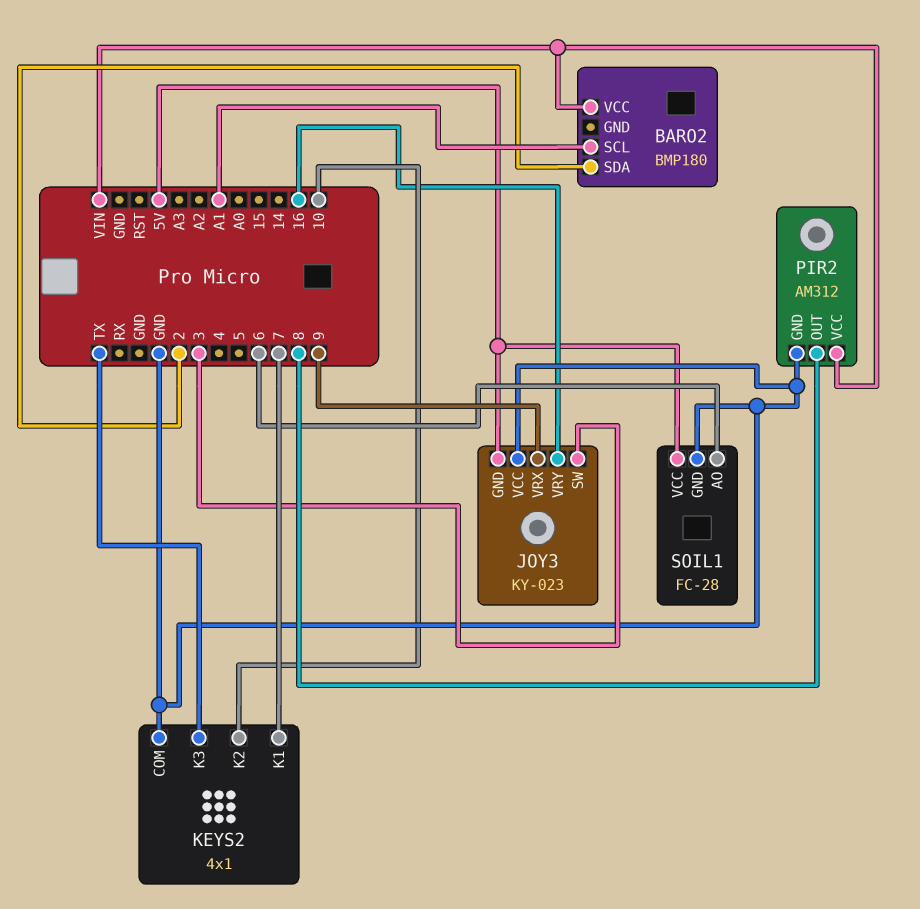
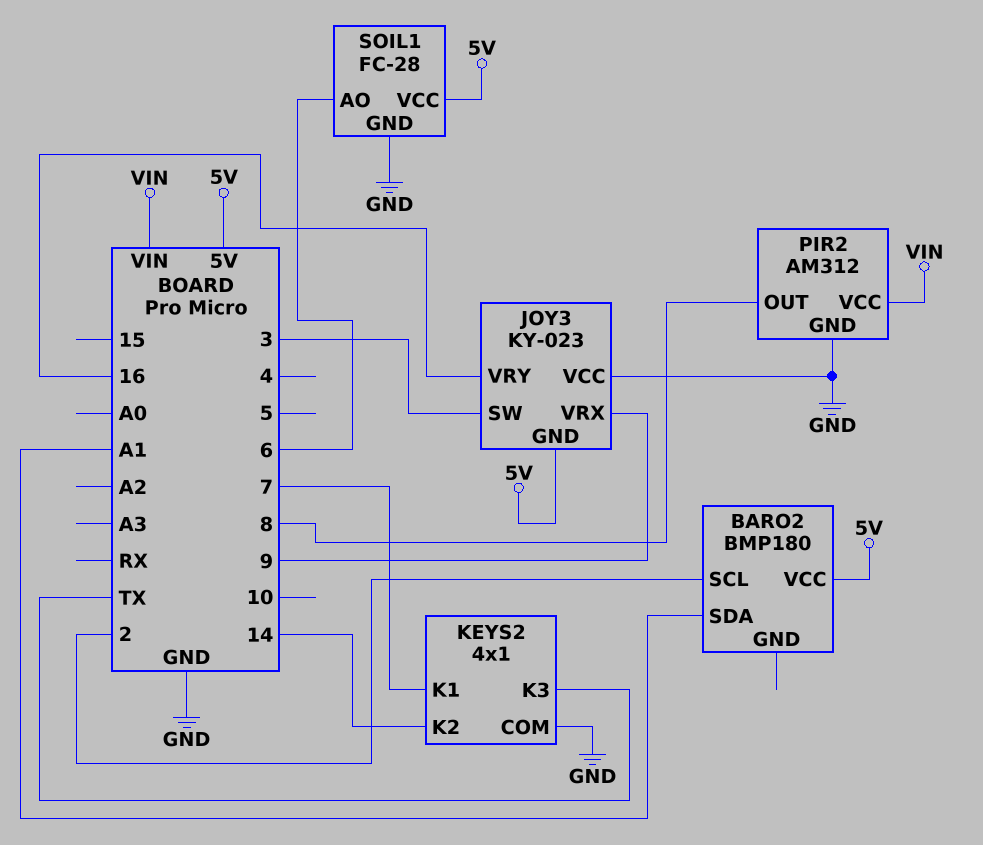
BARO2 pin SCL: A1 -> 2
BARO2 pin SDA: 2 -> A1
BARO2 pin VCC: VIN -> 5V
KEYS2 pin K2: 10 -> 14

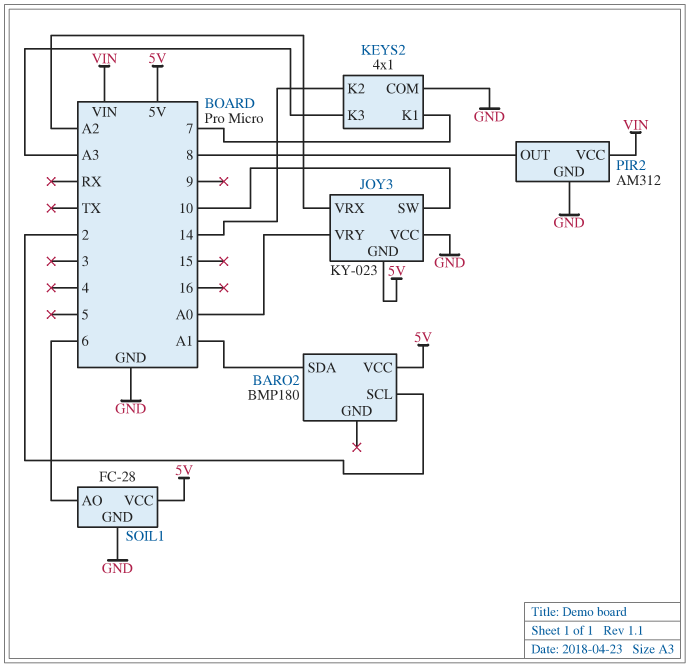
JOY3 pin SW: 3 -> 10
JOY3 pin VRX: 9 -> A2
JOY3 pin VRY: 16 -> A0
KEYS2 pin K3: TX -> A3

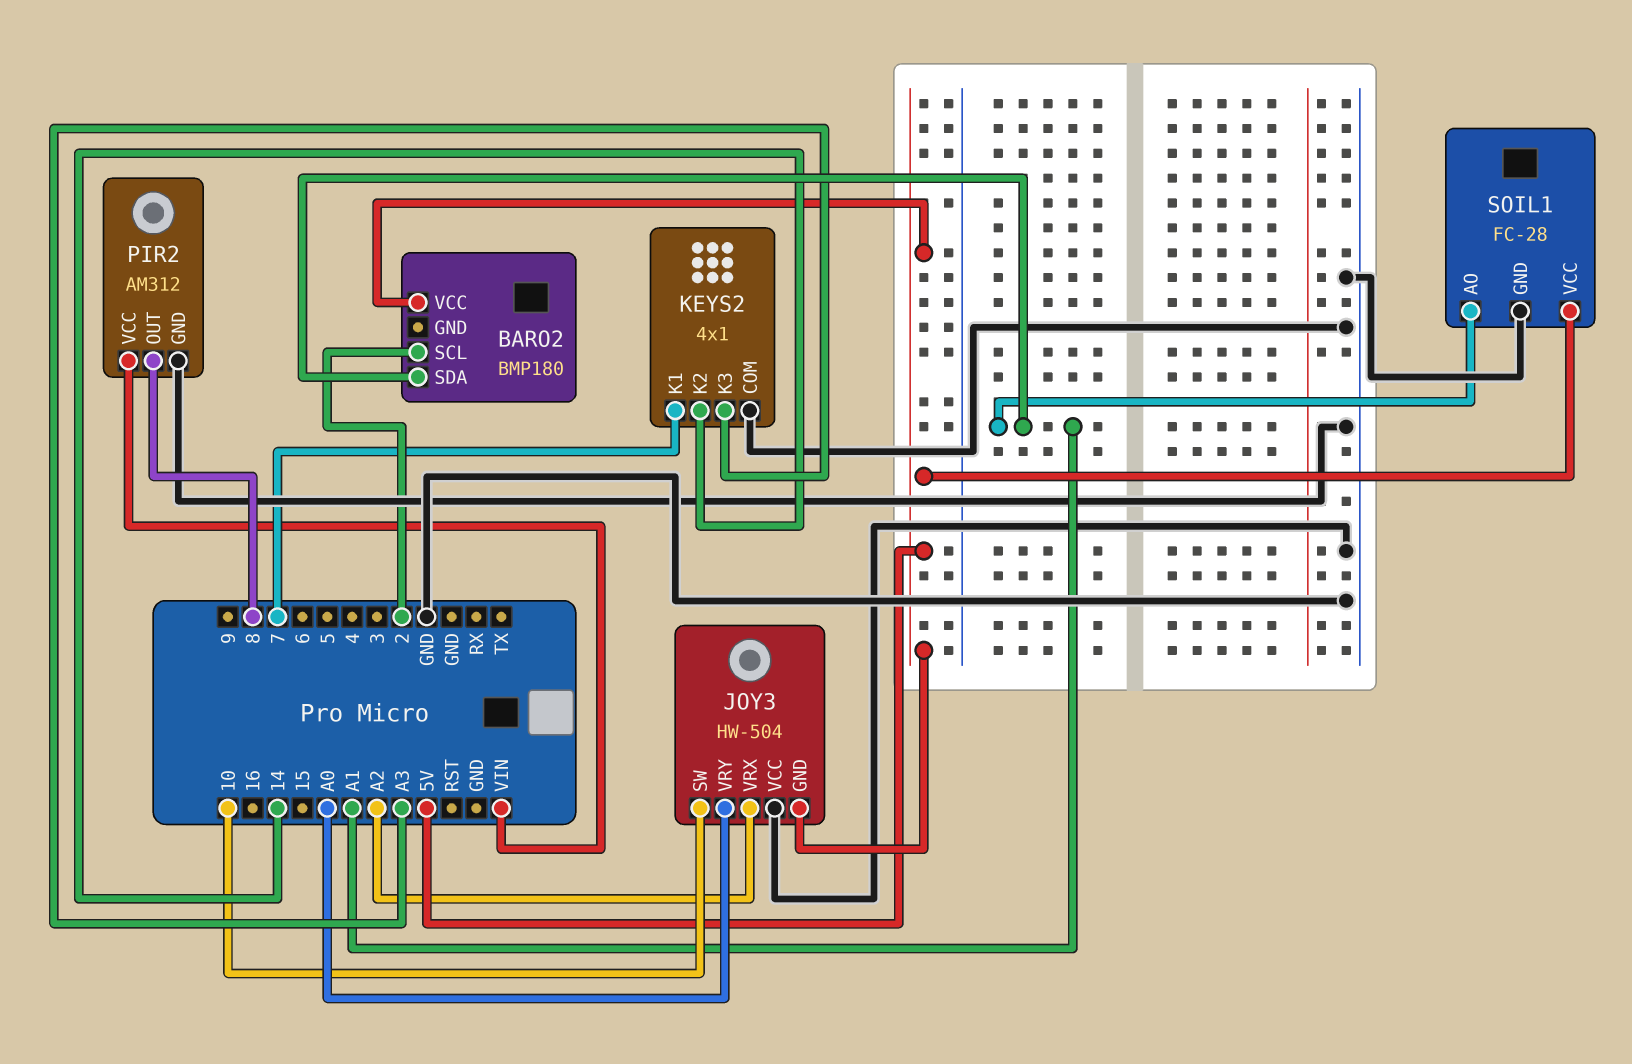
JOY3: KY-023 -> HW-504
SOIL1 pin AO: 6 -> A1

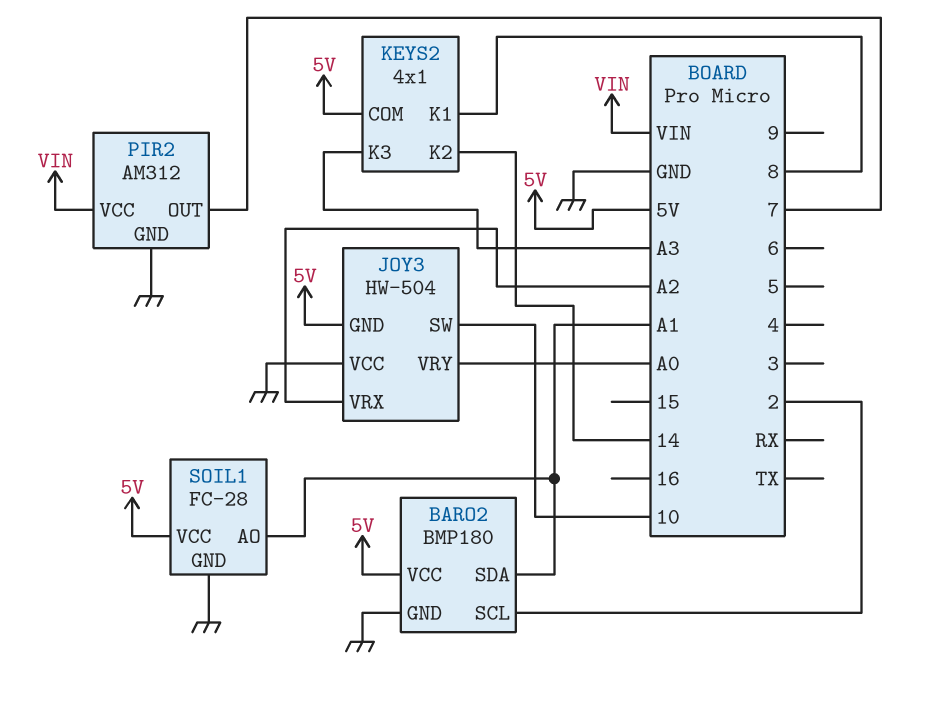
BARO2 pin GND: none -> GND
KEYS2 pin COM: GND -> 5V
KEYS2 pin K1: 7 -> 8
PIR2 pin OUT: 8 -> 7

